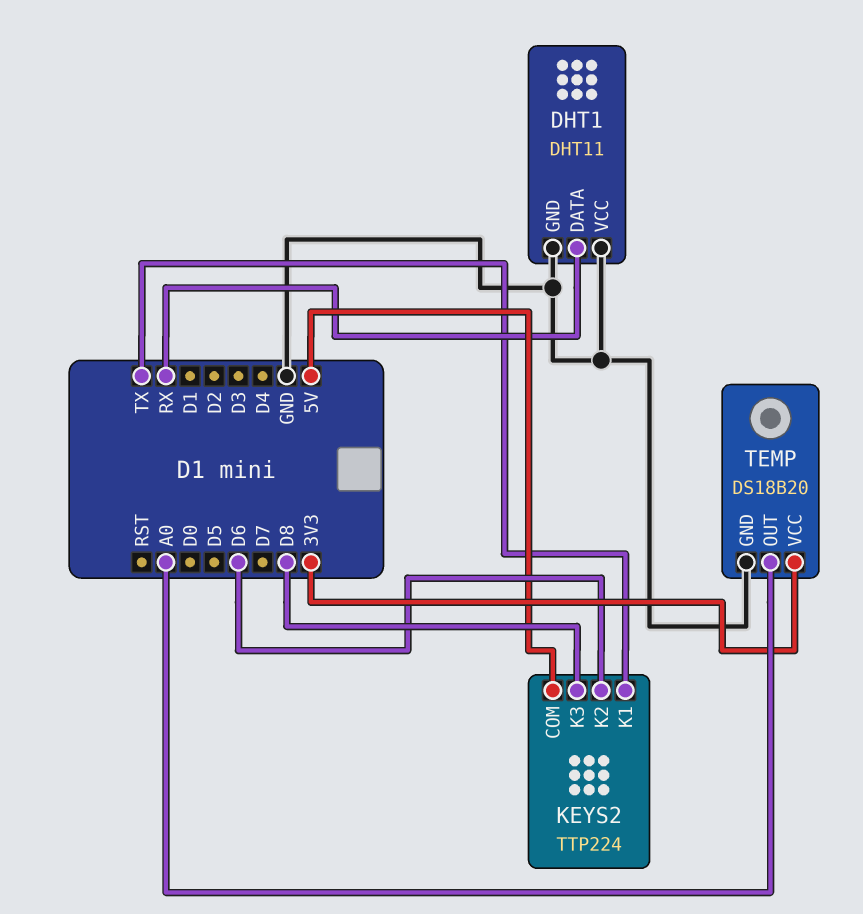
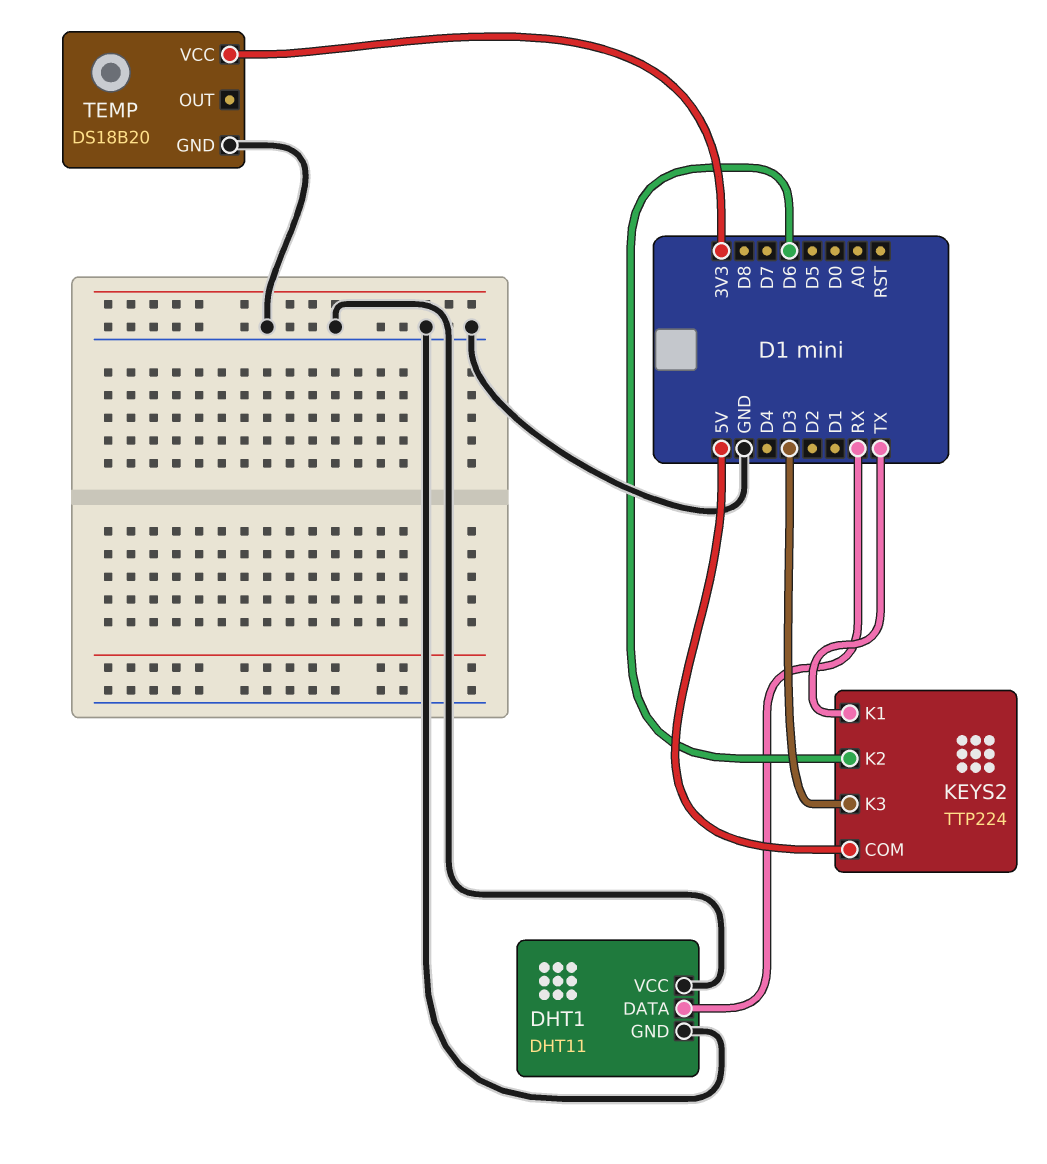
KEYS2 pin K3: D8 -> D3
TEMP pin OUT: A0 -> none

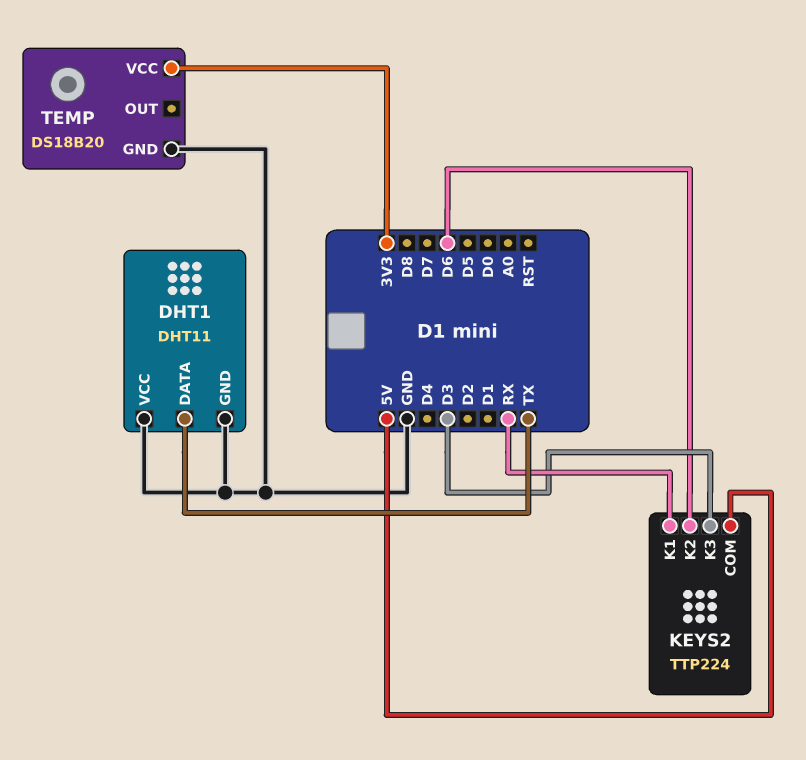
DHT1 pin DATA: RX -> TX
KEYS2 pin K1: TX -> RX

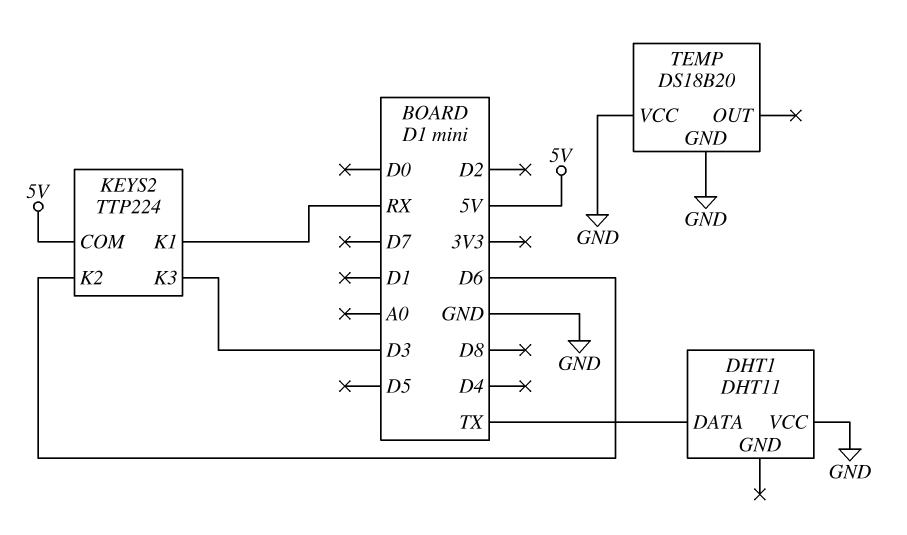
DHT1 pin GND: GND -> none
TEMP pin VCC: 3V3 -> GND

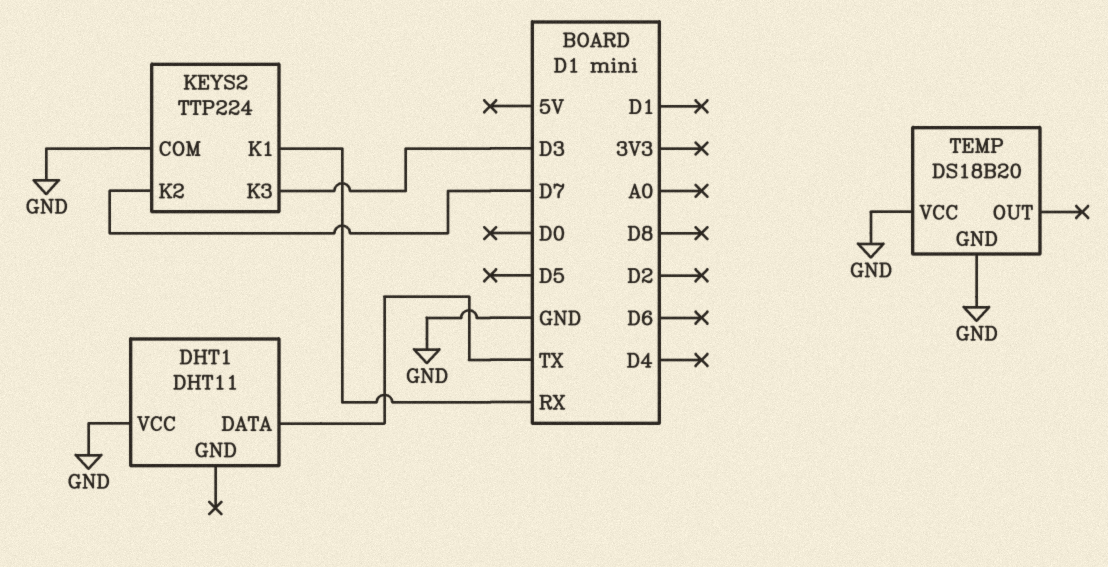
KEYS2 pin COM: 5V -> GND
KEYS2 pin K2: D6 -> D7

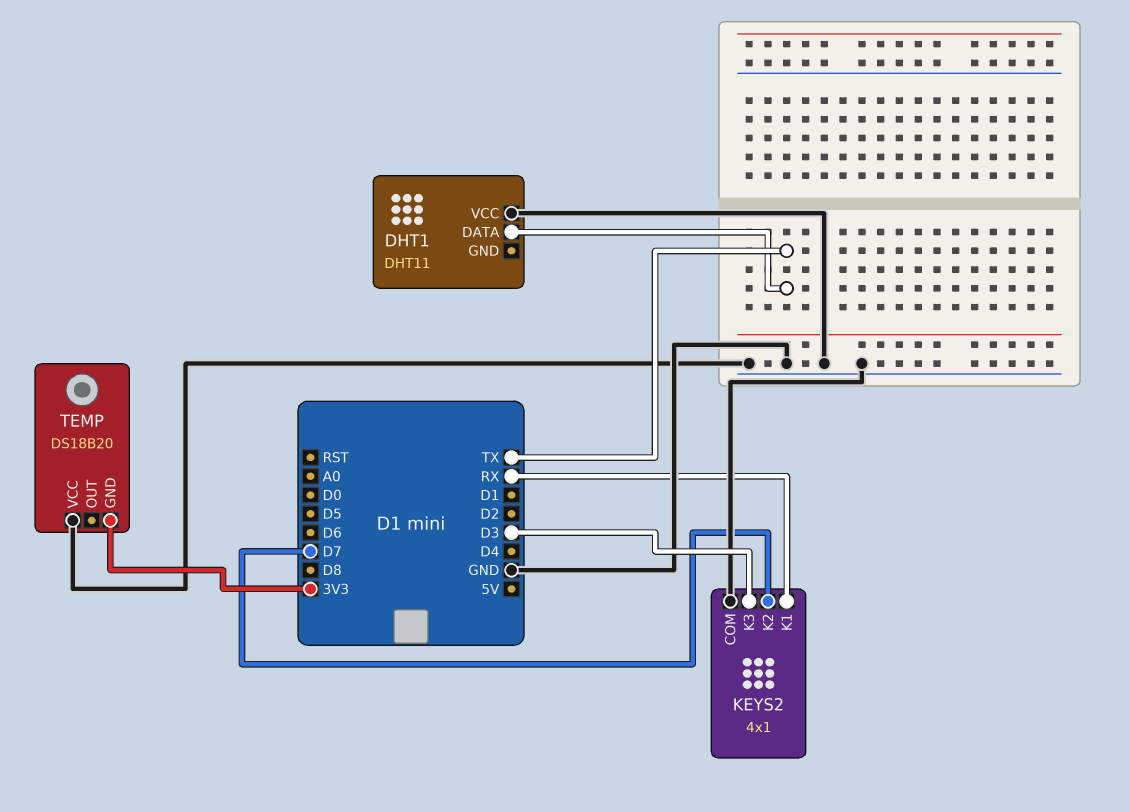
KEYS2: TTP224 -> 4x1
TEMP pin GND: GND -> 3V3

